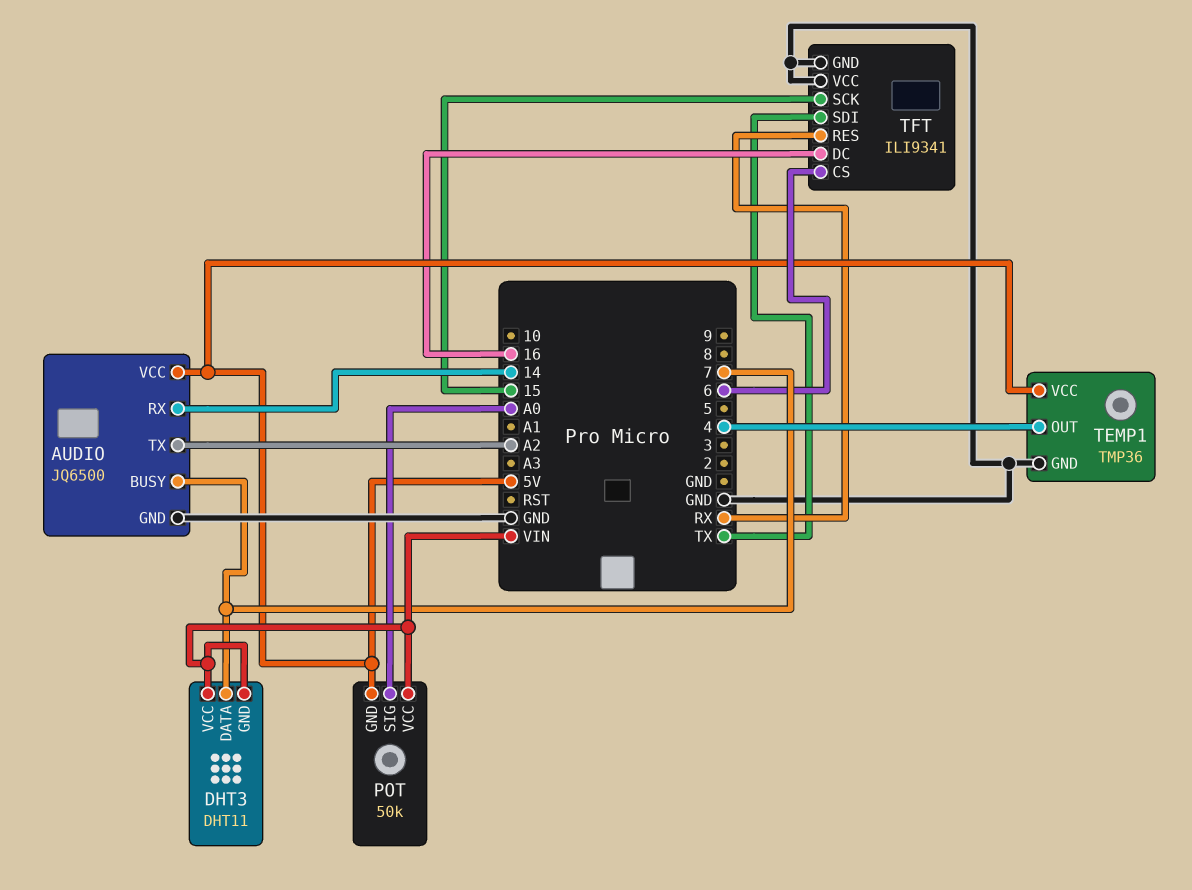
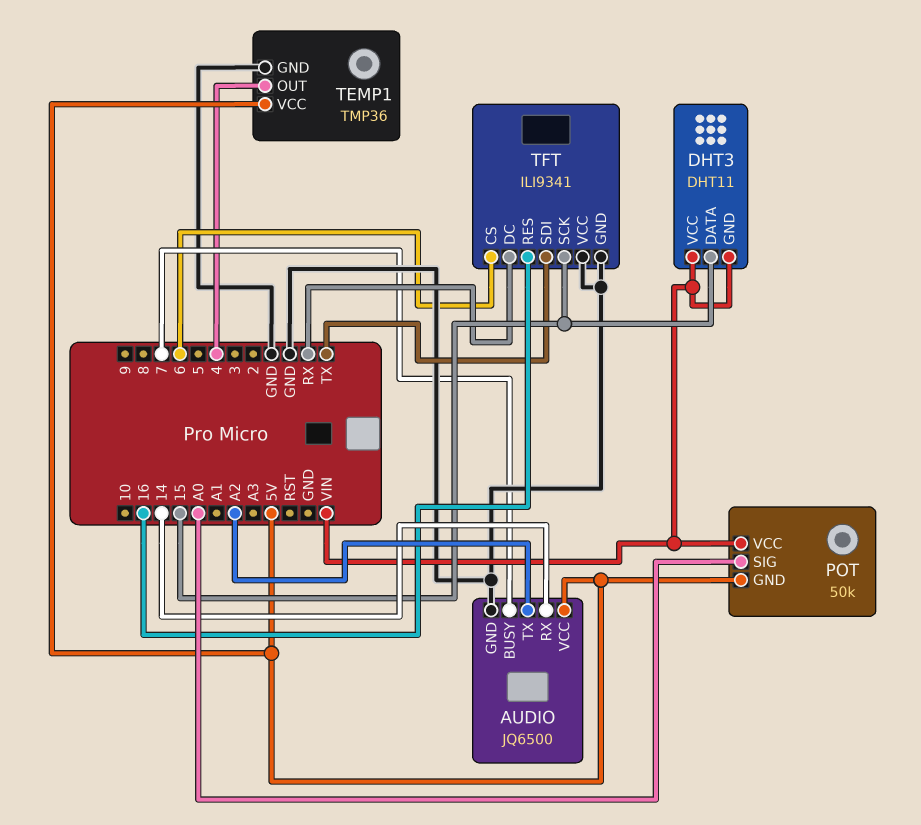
DHT3 pin DATA: 7 -> 15
TFT pin DC: 16 -> RX
TFT pin RES: RX -> 16

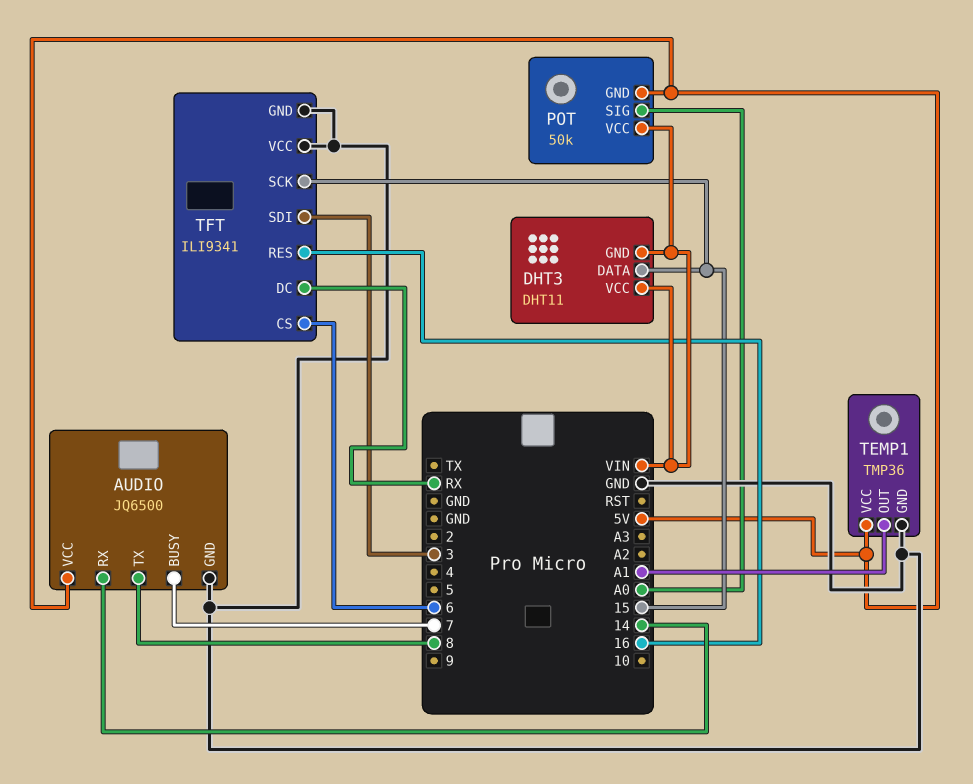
AUDIO pin TX: A2 -> 8
TEMP1 pin OUT: 4 -> A1
TFT pin SDI: TX -> 3

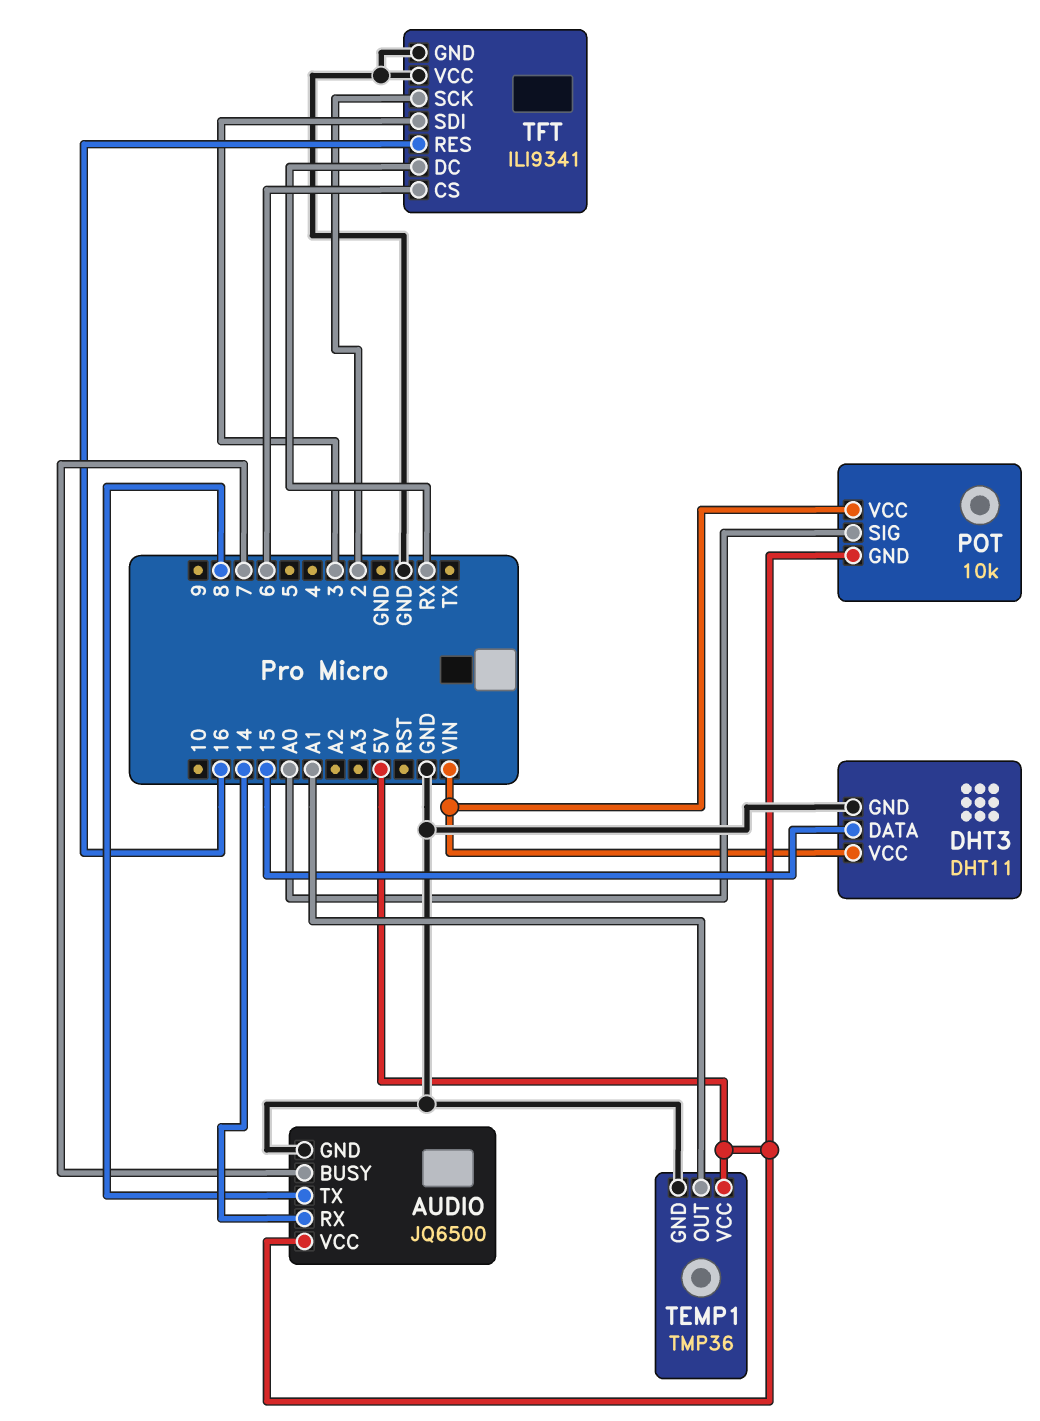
DHT3 pin GND: VIN -> GND
POT: 50k -> 10k
TFT pin SCK: 15 -> 2

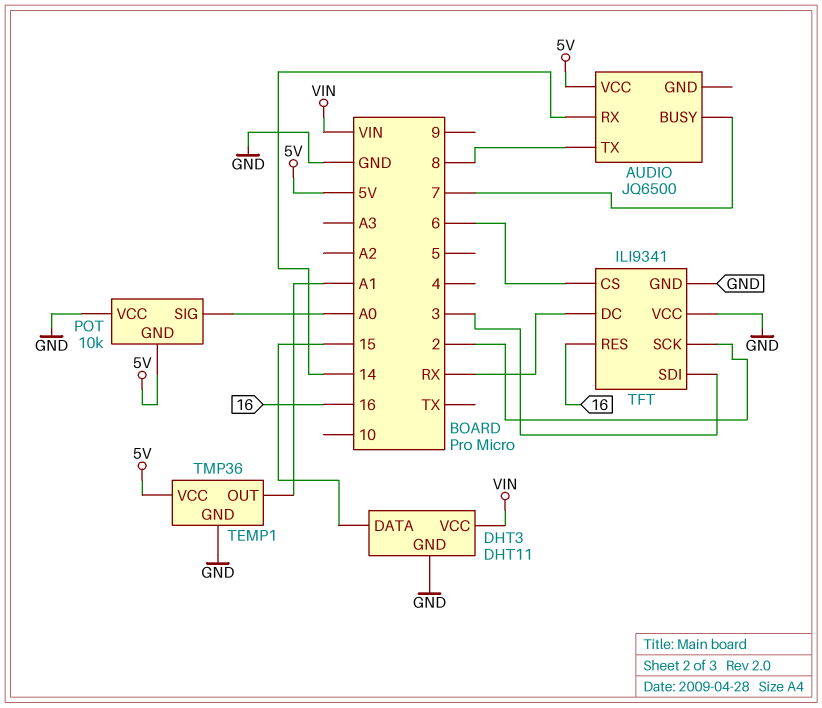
AUDIO pin GND: GND -> none
POT pin VCC: VIN -> GND

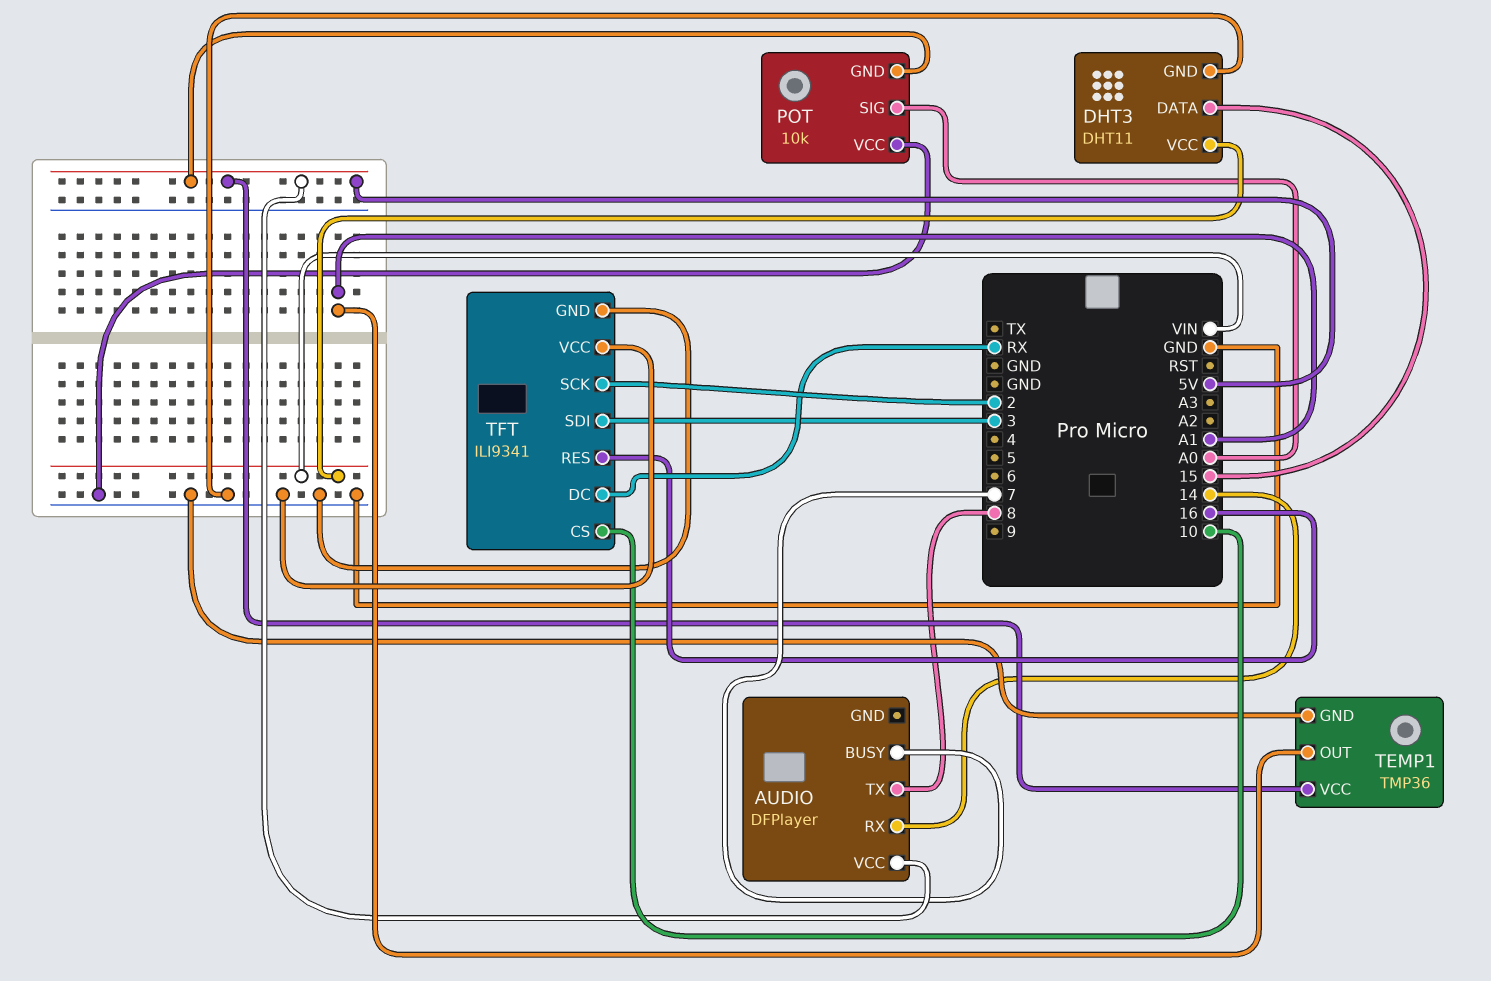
AUDIO: JQ6500 -> DFPlayer
TFT pin CS: 6 -> 10

